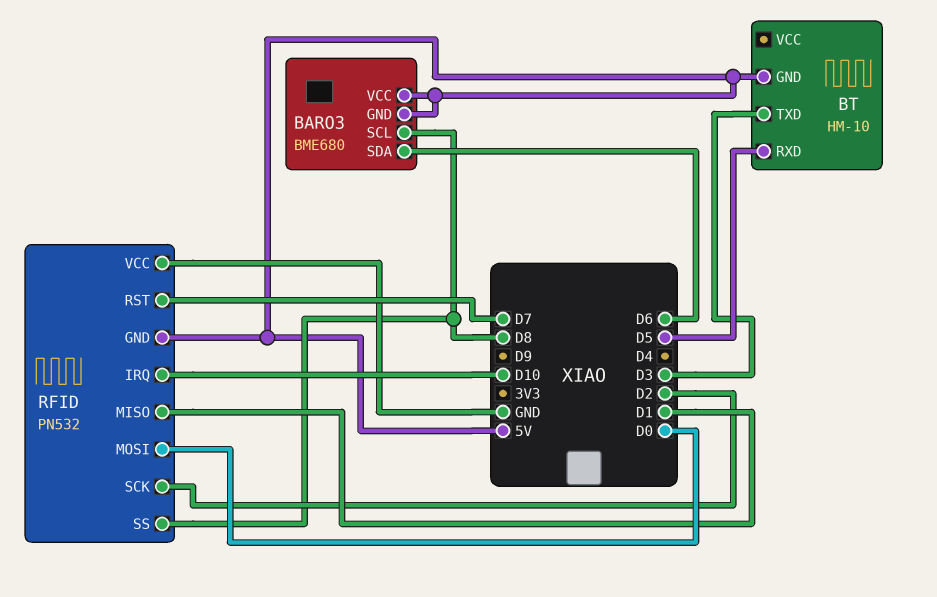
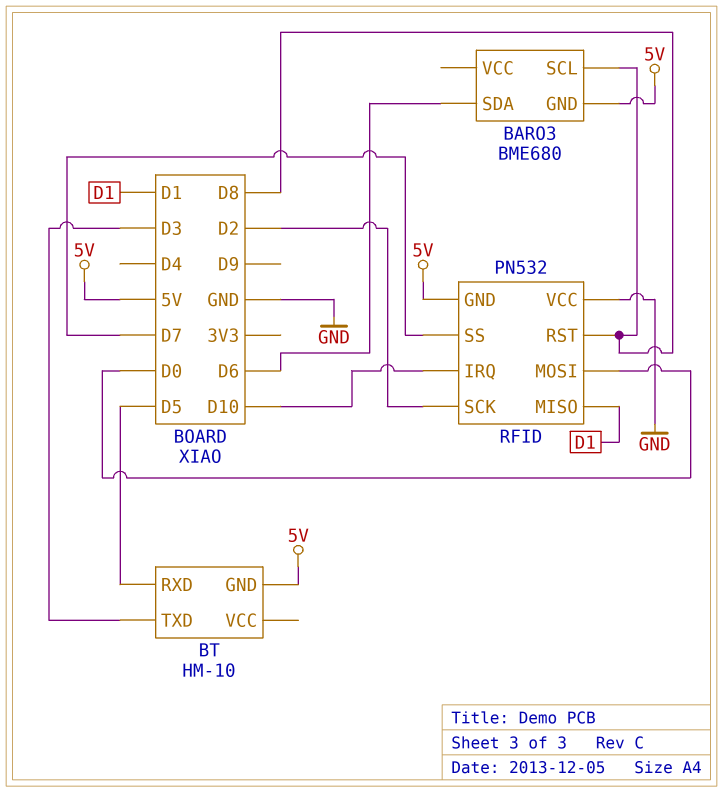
BARO3 pin VCC: 5V -> none
RFID pin RST: D7 -> D8
RFID pin SS: D8 -> D7

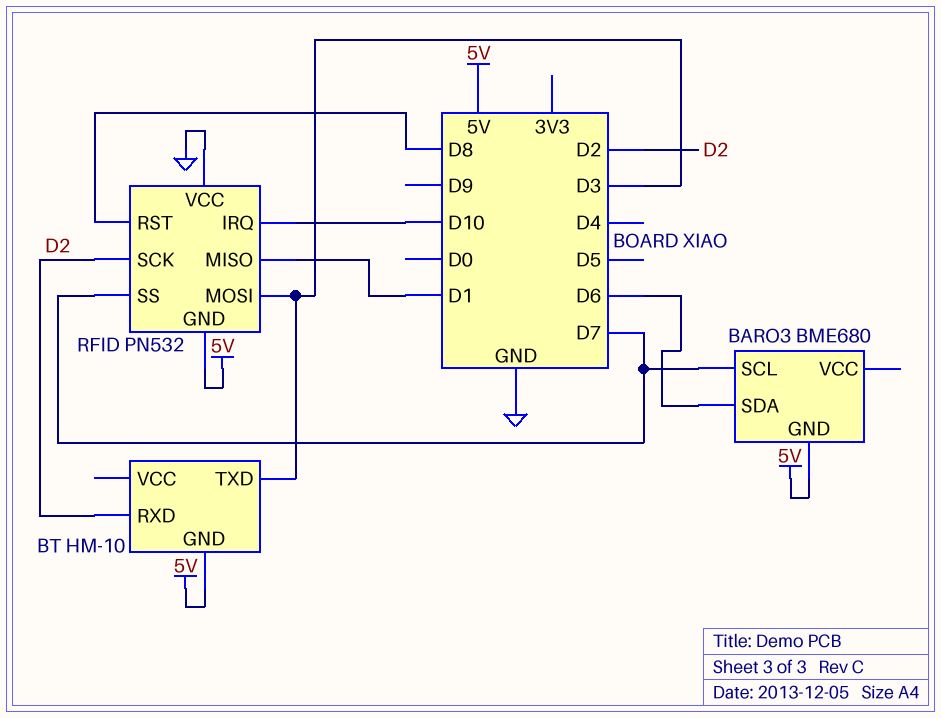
BARO3 pin SCL: D8 -> D7
BT pin RXD: D5 -> D2
RFID pin MOSI: D0 -> D3

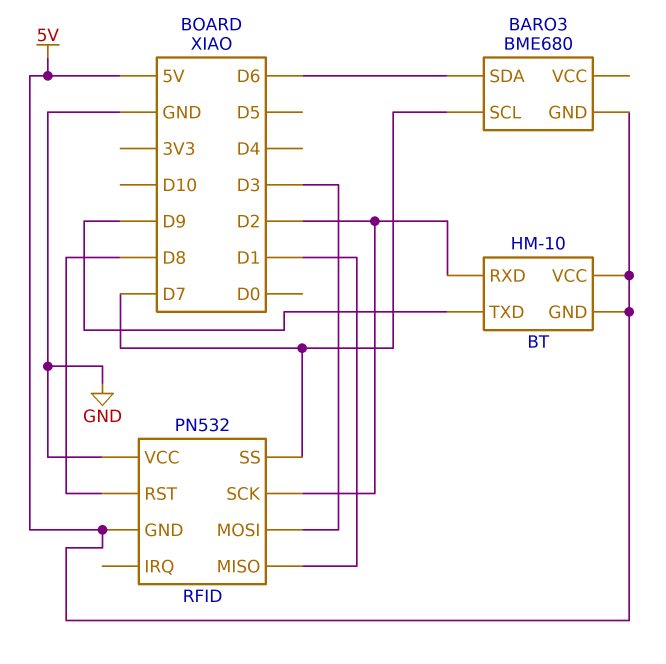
BT pin TXD: D3 -> D9
BT pin VCC: none -> 5V
RFID pin IRQ: D10 -> none

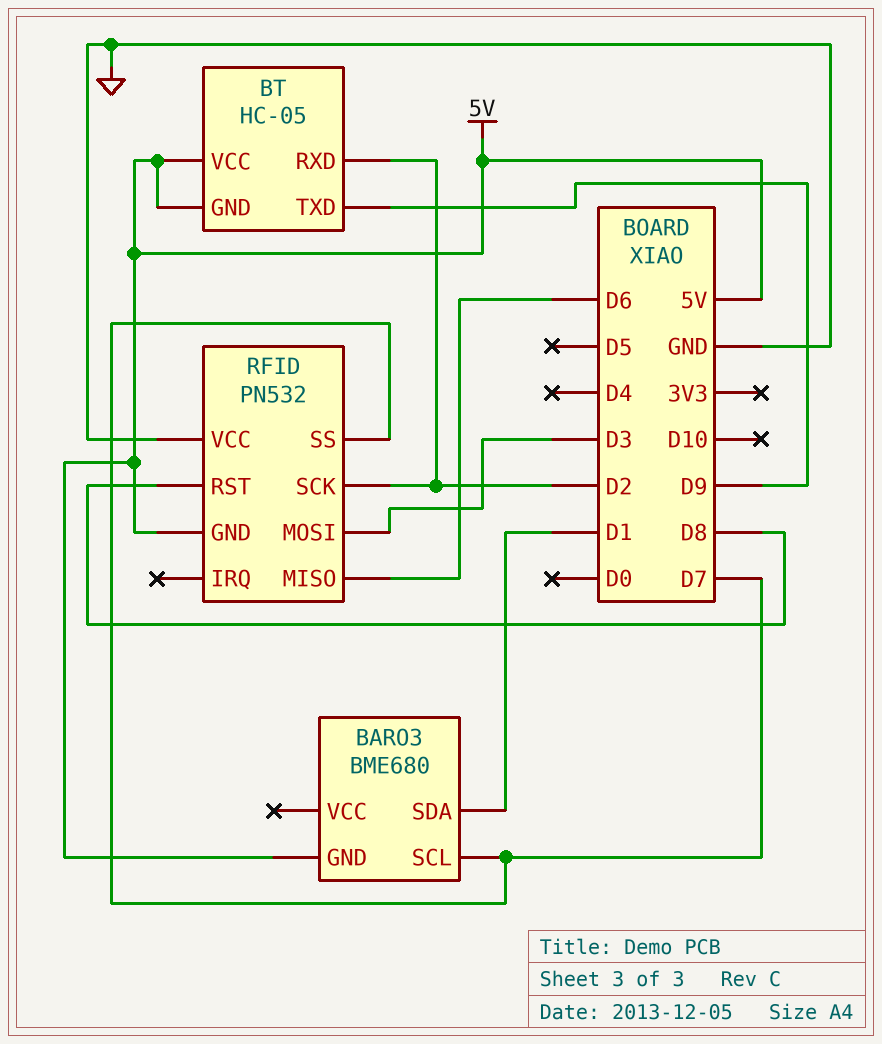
BARO3 pin SDA: D6 -> D1
BT: HM-10 -> HC-05
RFID pin MISO: D1 -> D6

